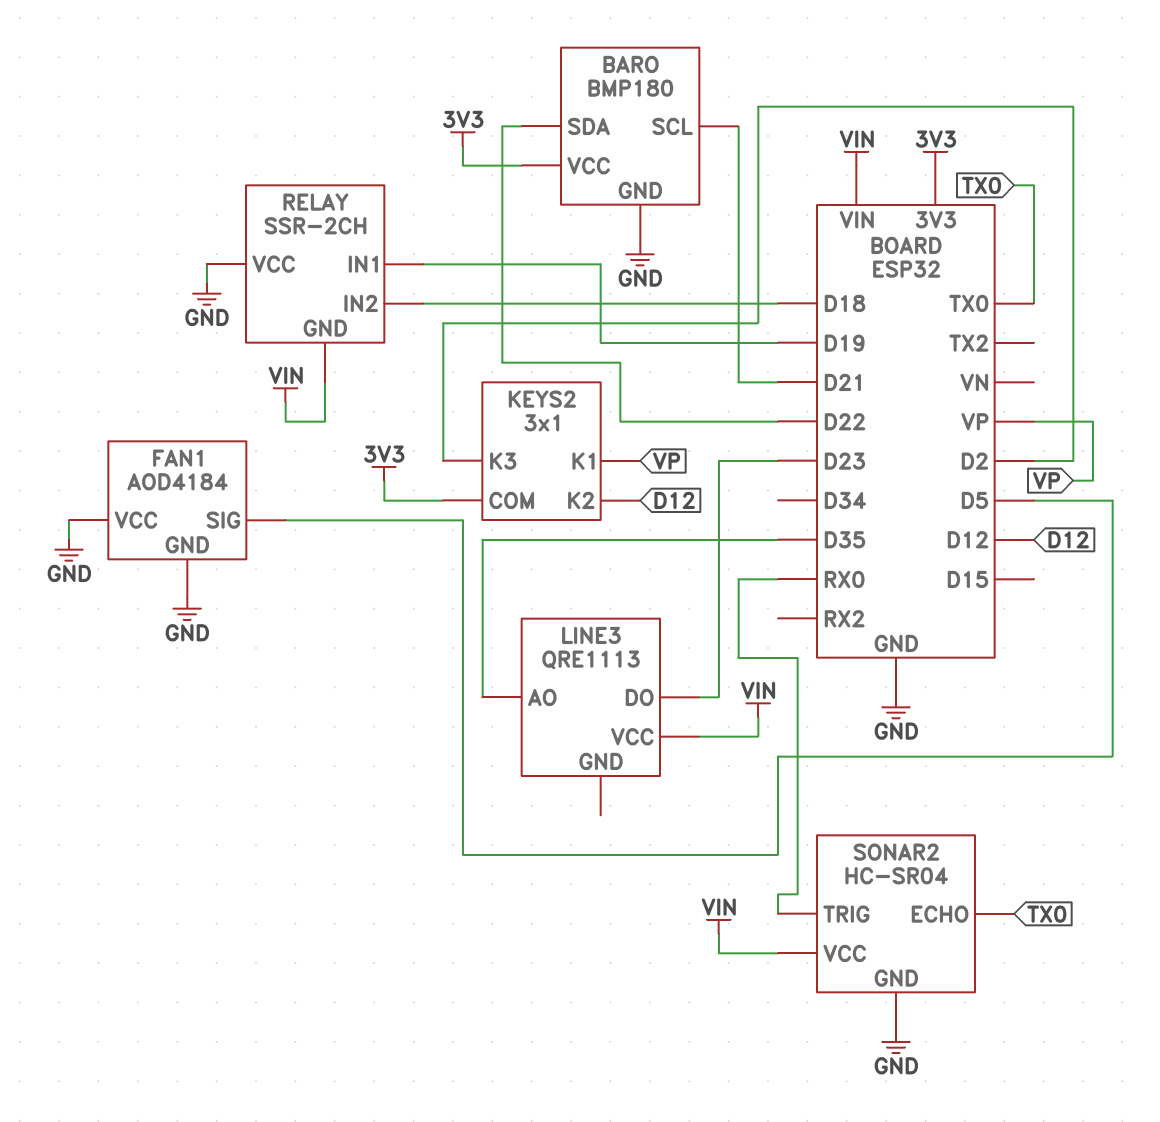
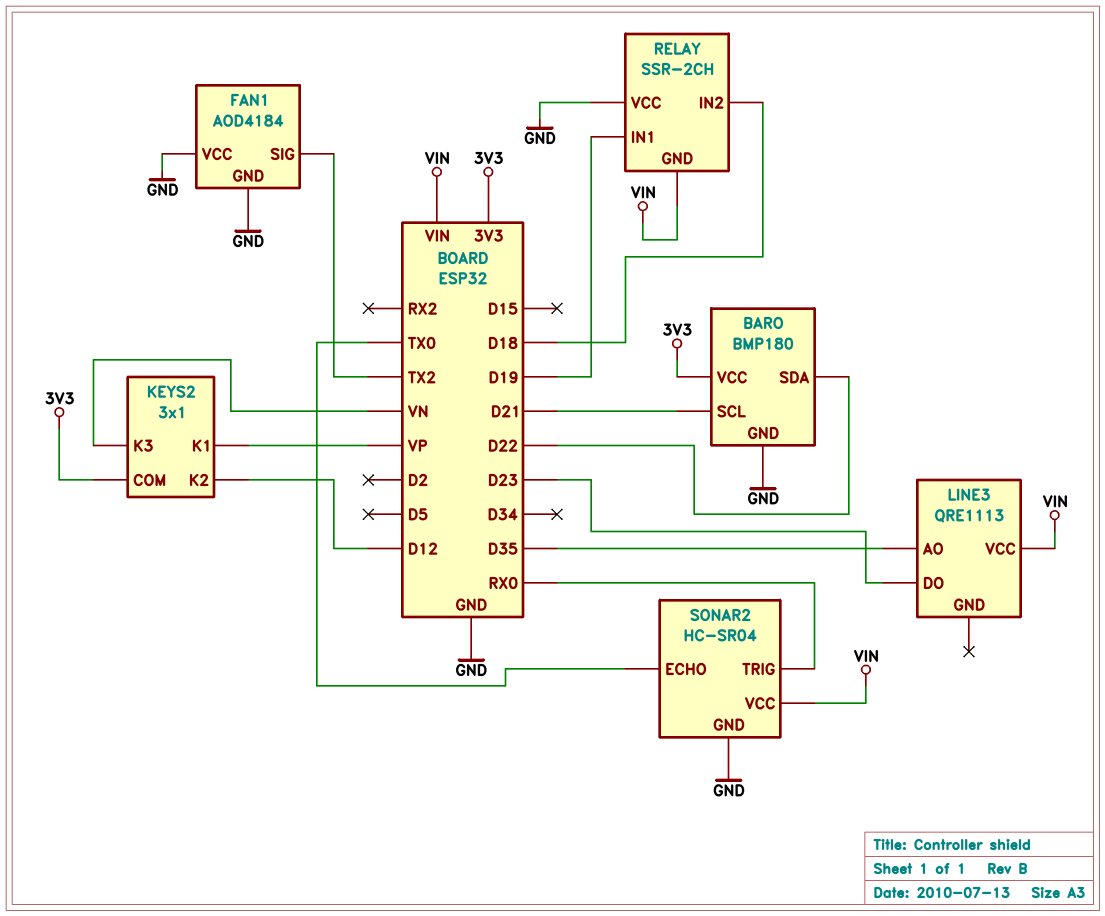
FAN1 pin SIG: D5 -> TX2
KEYS2 pin K3: D2 -> VN

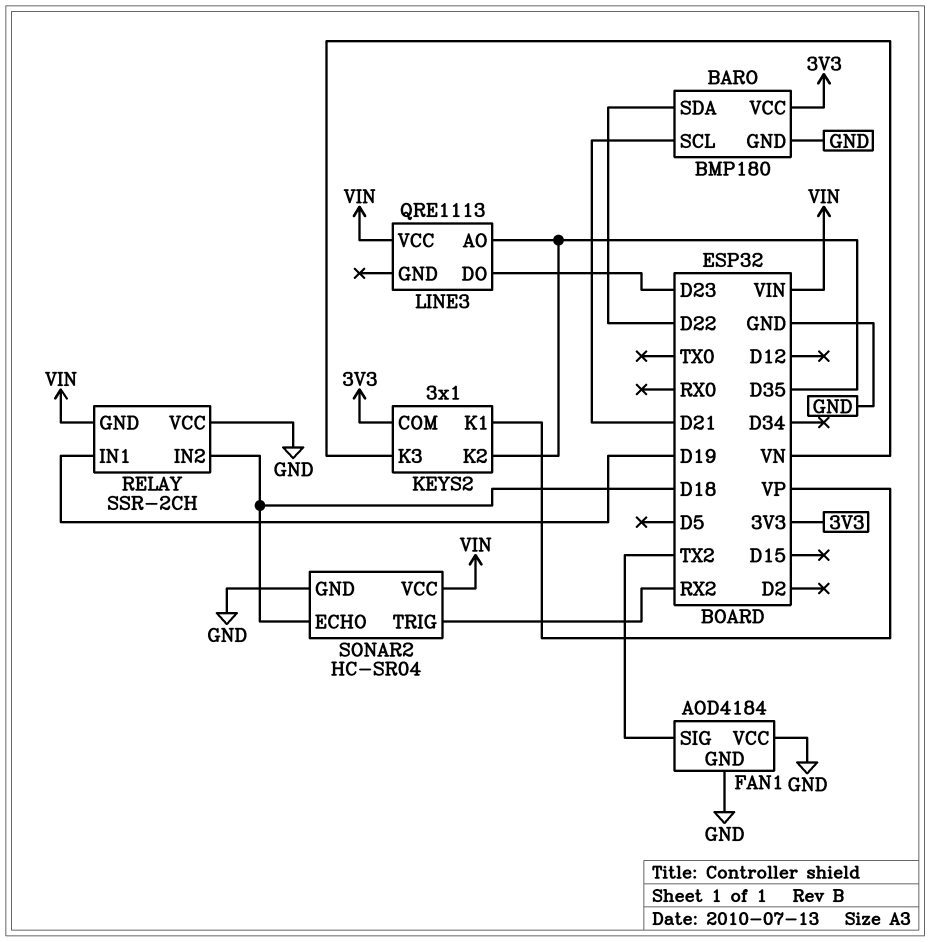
KEYS2 pin K2: D12 -> D35
SONAR2 pin ECHO: TX0 -> D18
SONAR2 pin TRIG: RX0 -> RX2

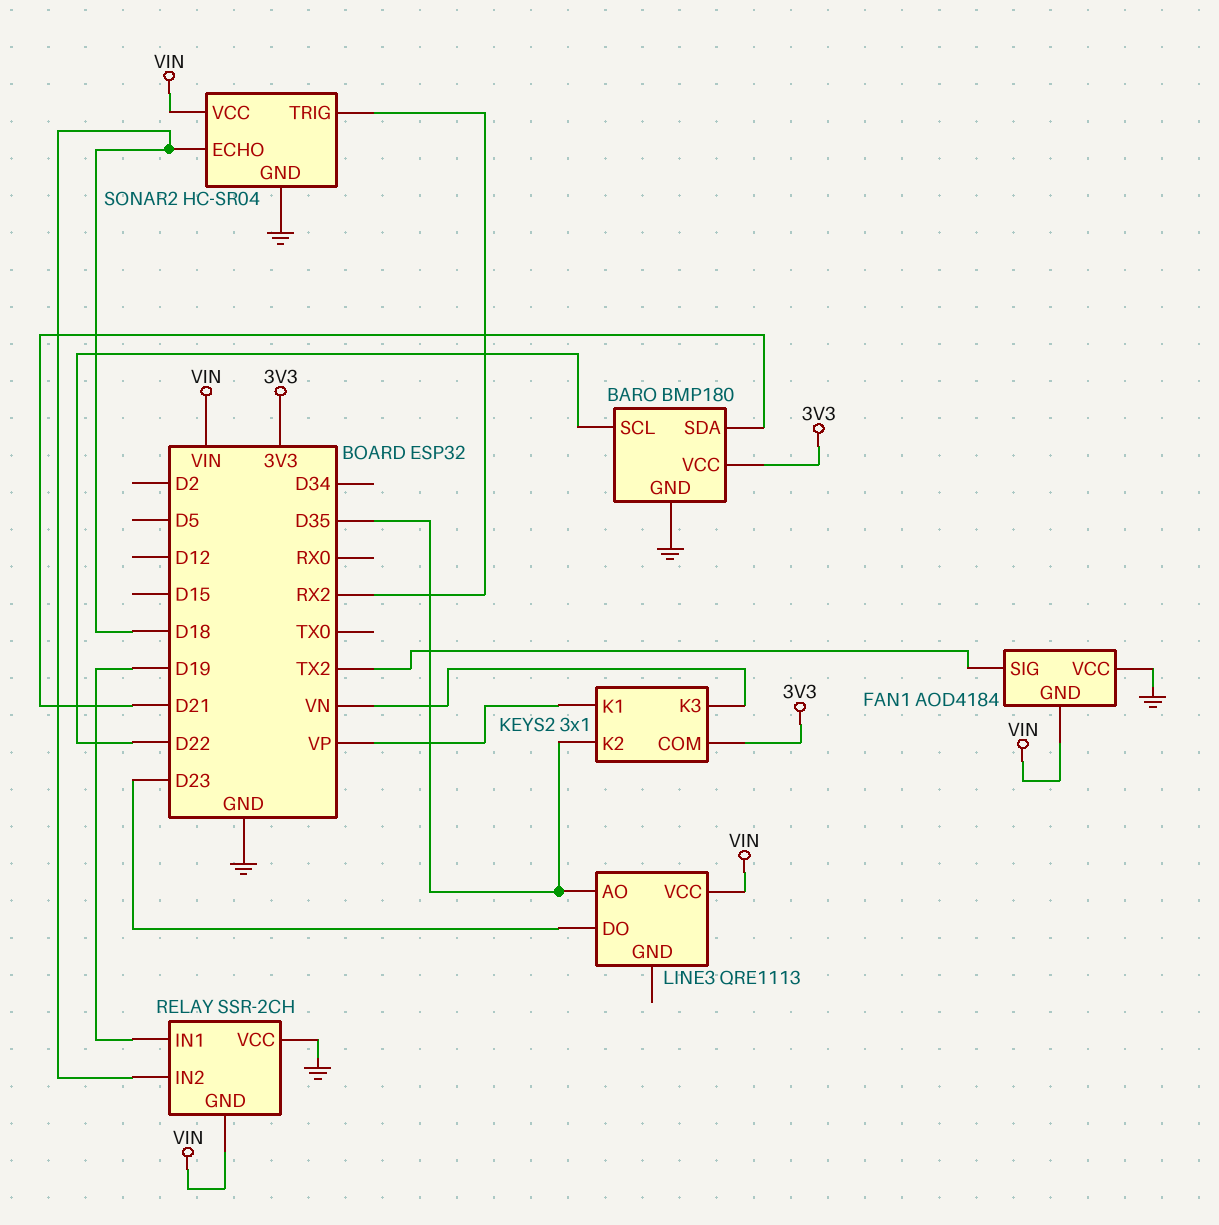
BARO pin SCL: D21 -> D22
BARO pin SDA: D22 -> D21
FAN1 pin GND: GND -> VIN

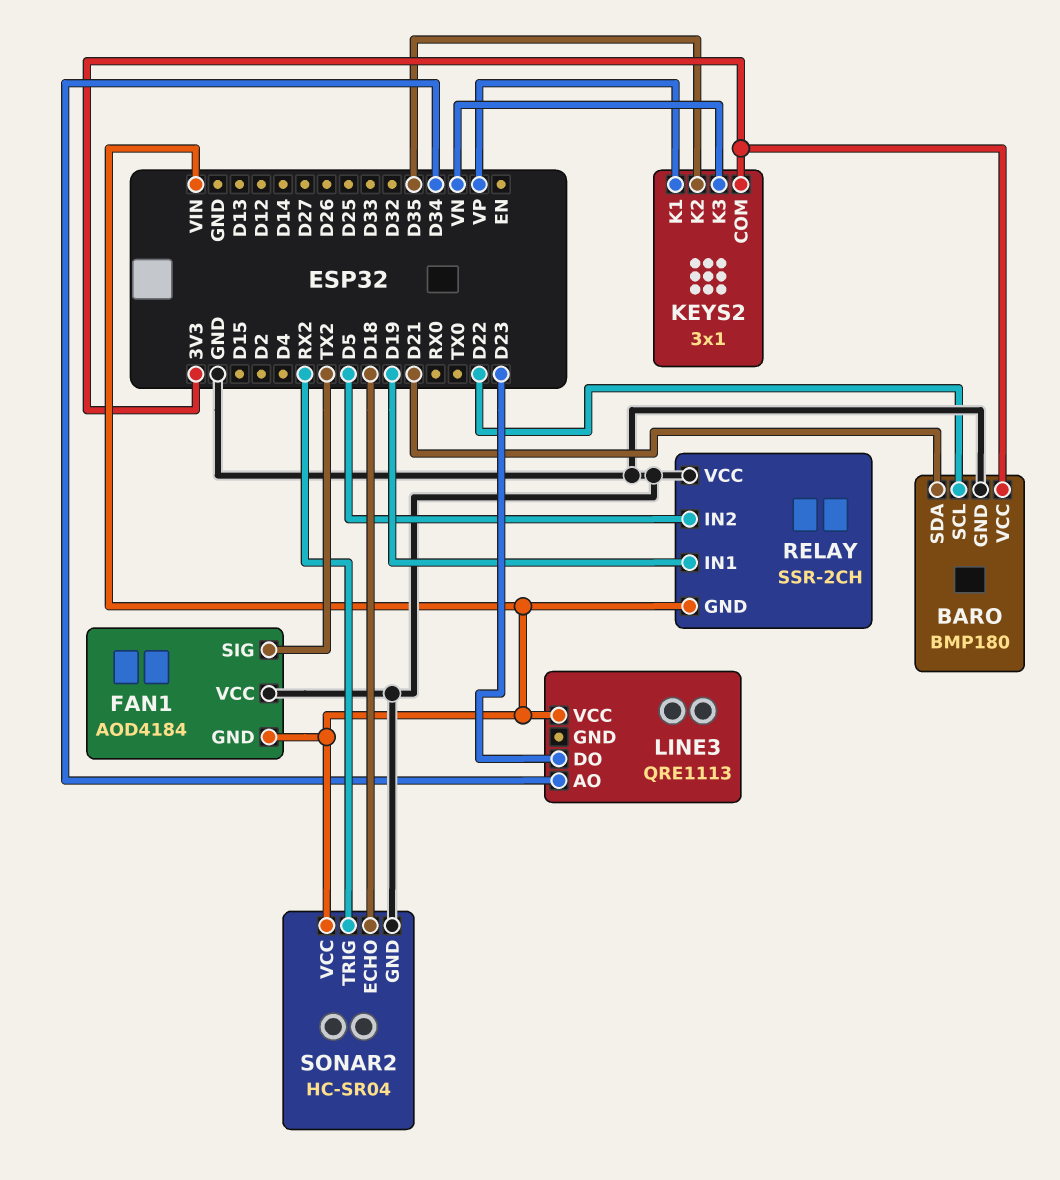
LINE3 pin AO: D35 -> D34
RELAY pin IN2: D18 -> D5

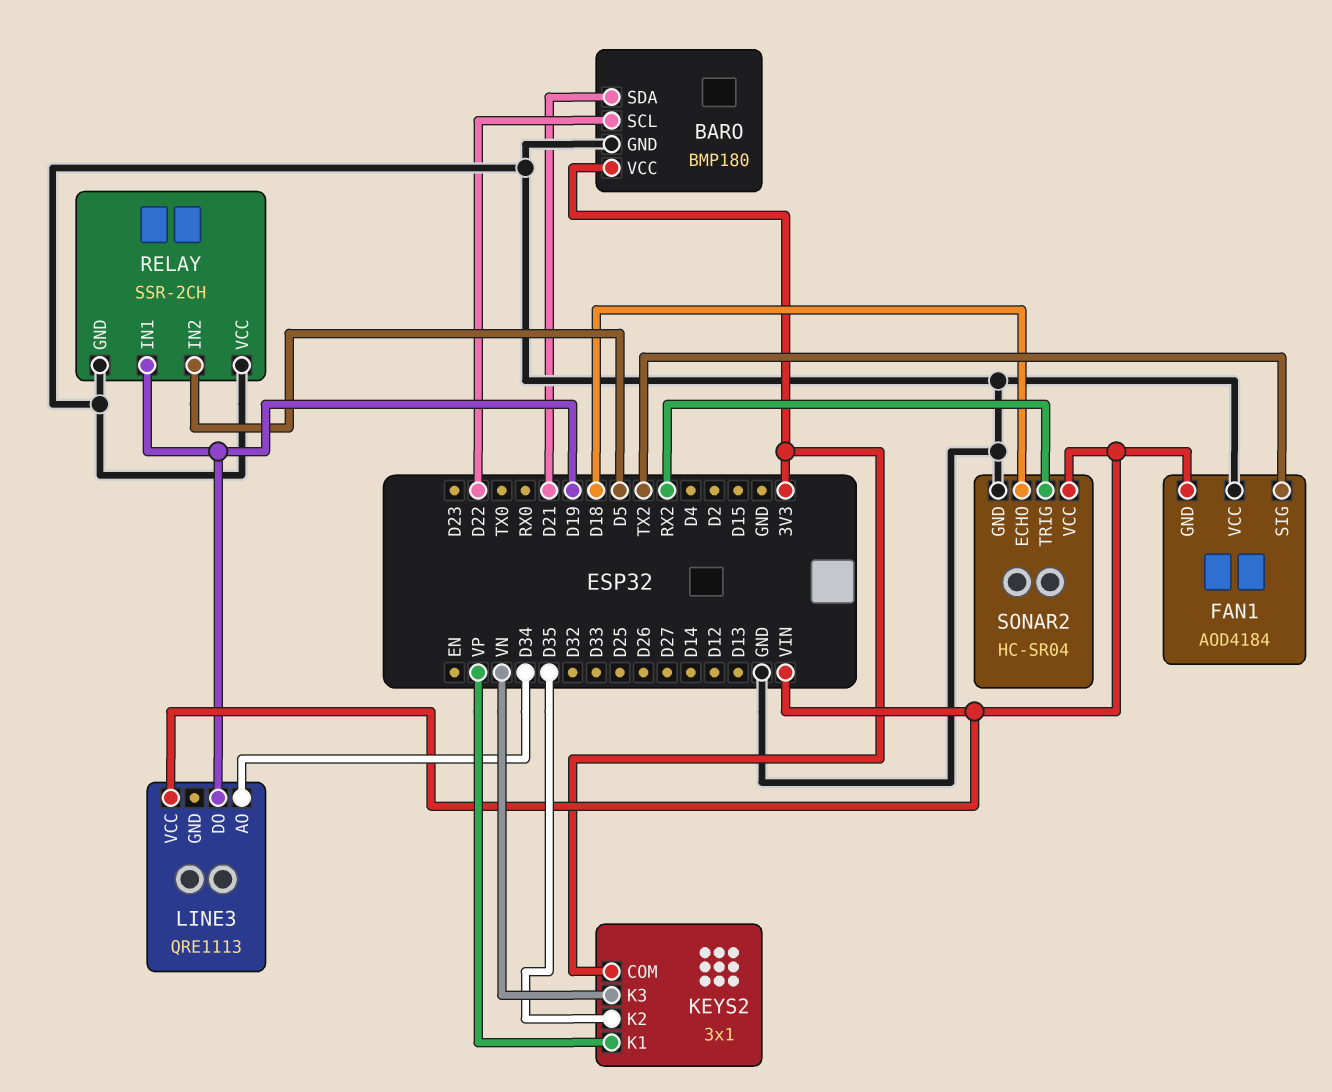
LINE3 pin DO: D23 -> D19
RELAY pin GND: VIN -> GND

